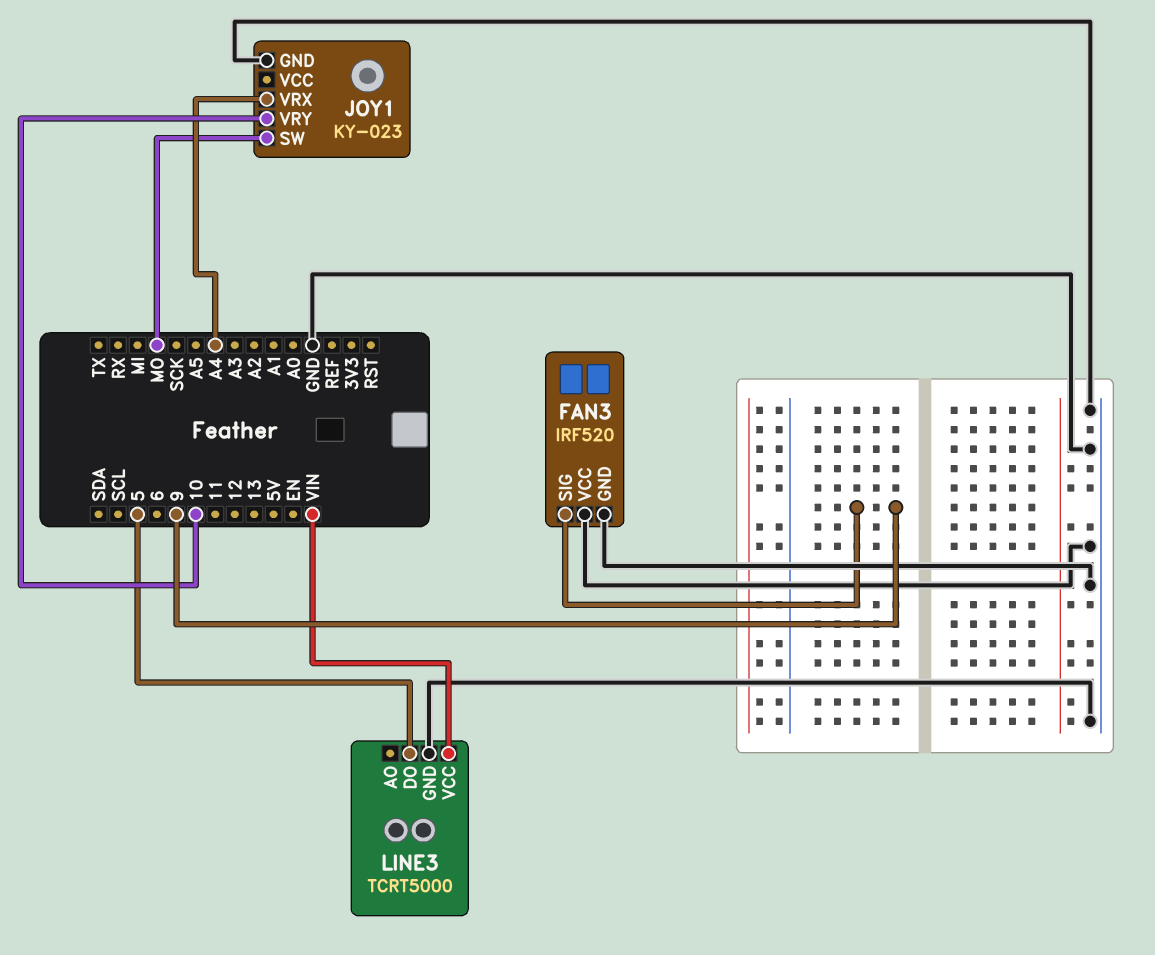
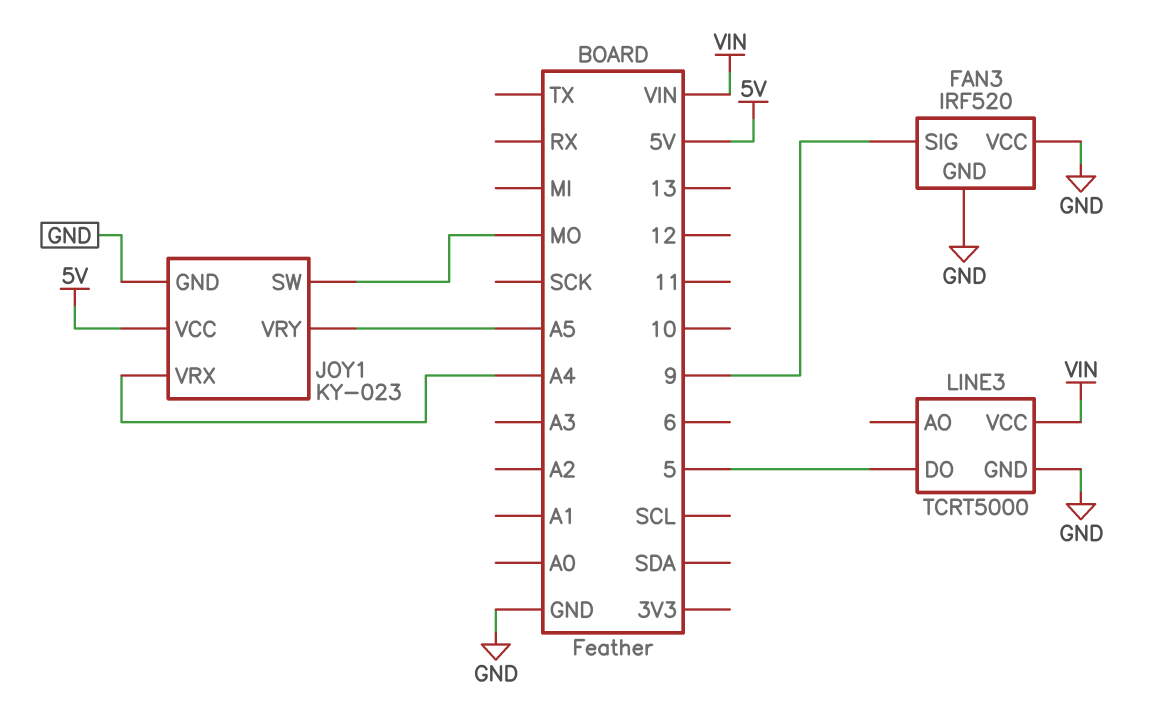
JOY1 pin VCC: none -> 5V
JOY1 pin VRY: 10 -> A5

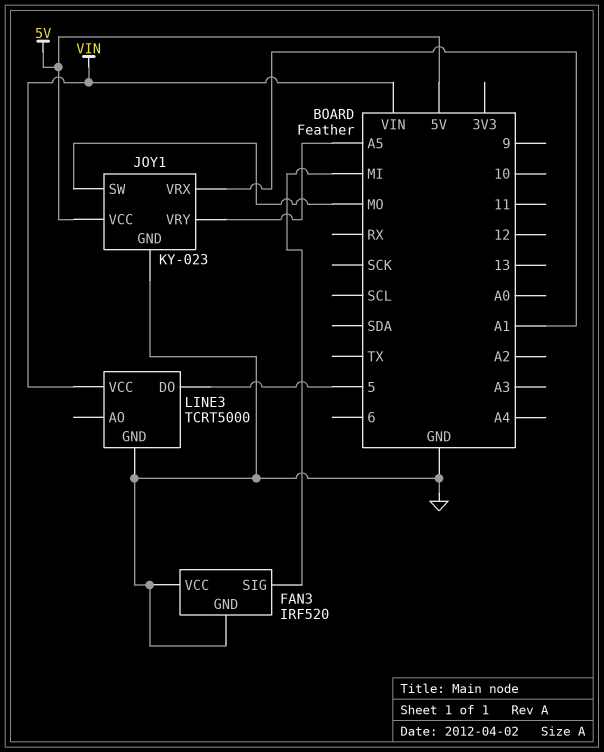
FAN3 pin SIG: 9 -> MI
JOY1 pin VRX: A4 -> A1

